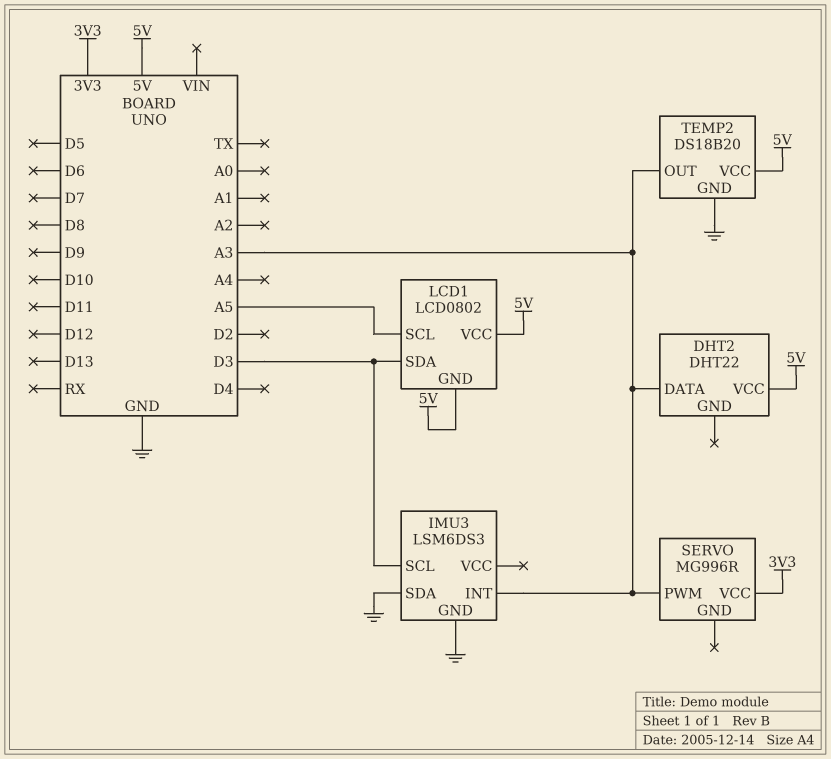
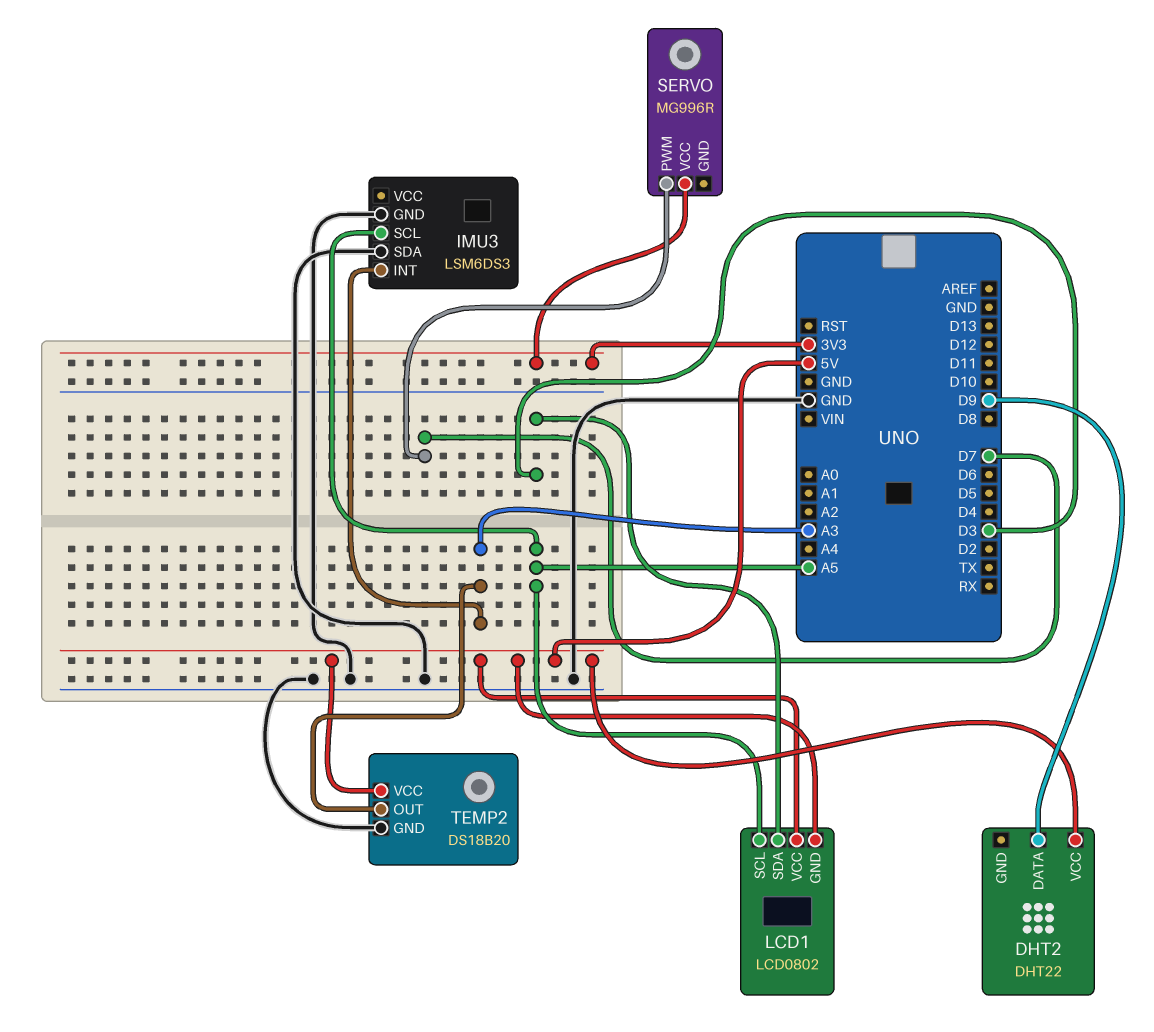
DHT2 pin DATA: A3 -> D9
IMU3 pin SCL: D3 -> A5
SERVO pin PWM: A3 -> D7

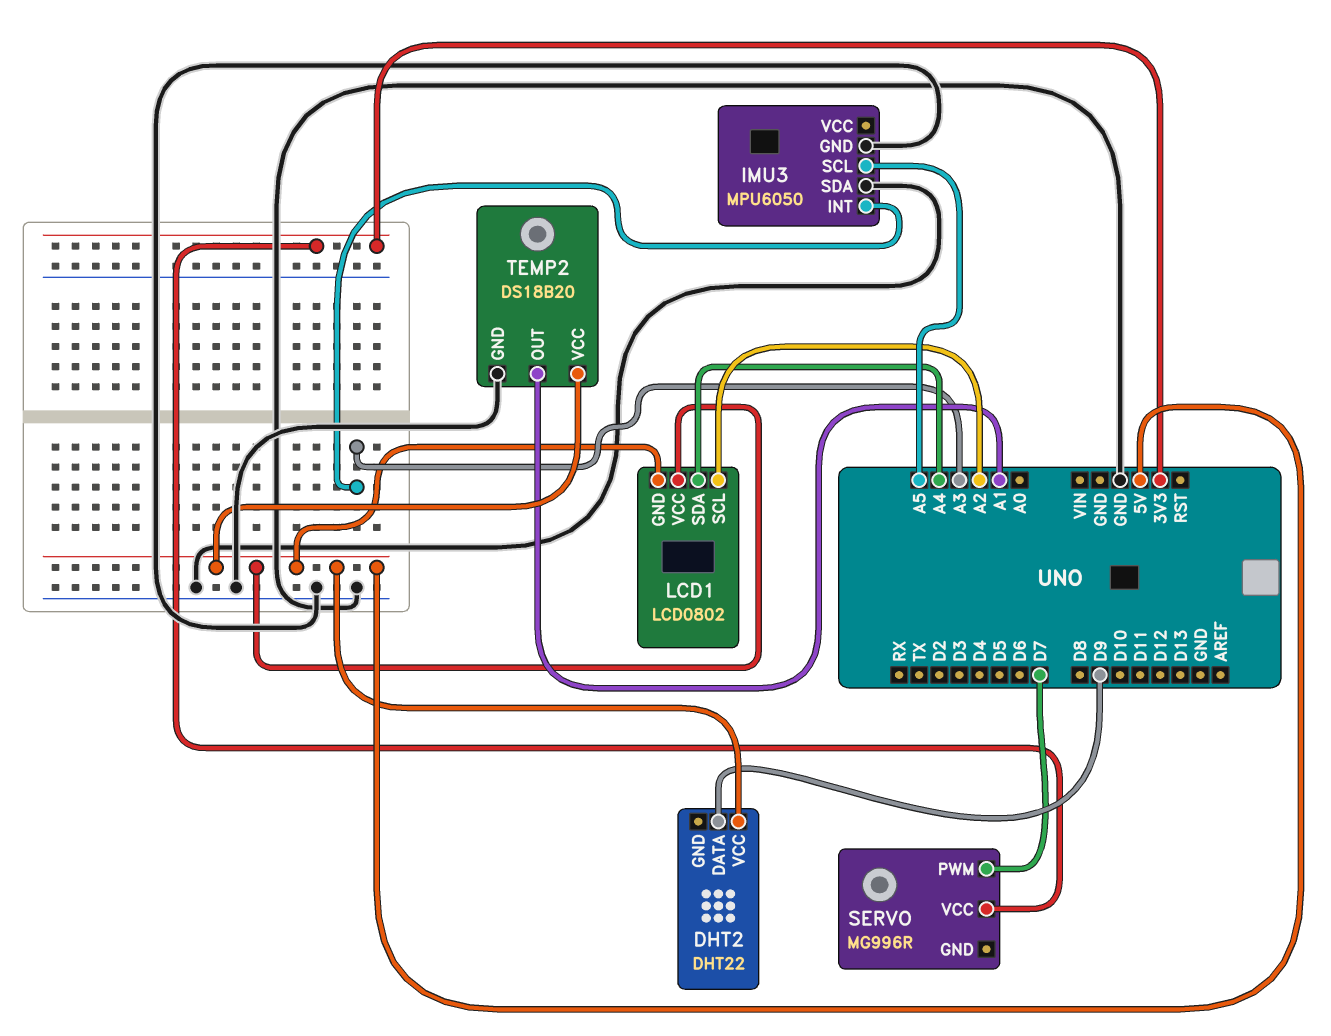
IMU3: LSM6DS3 -> MPU6050
LCD1 pin SCL: A5 -> A2
LCD1 pin SDA: D3 -> A4
TEMP2 pin OUT: A3 -> A1

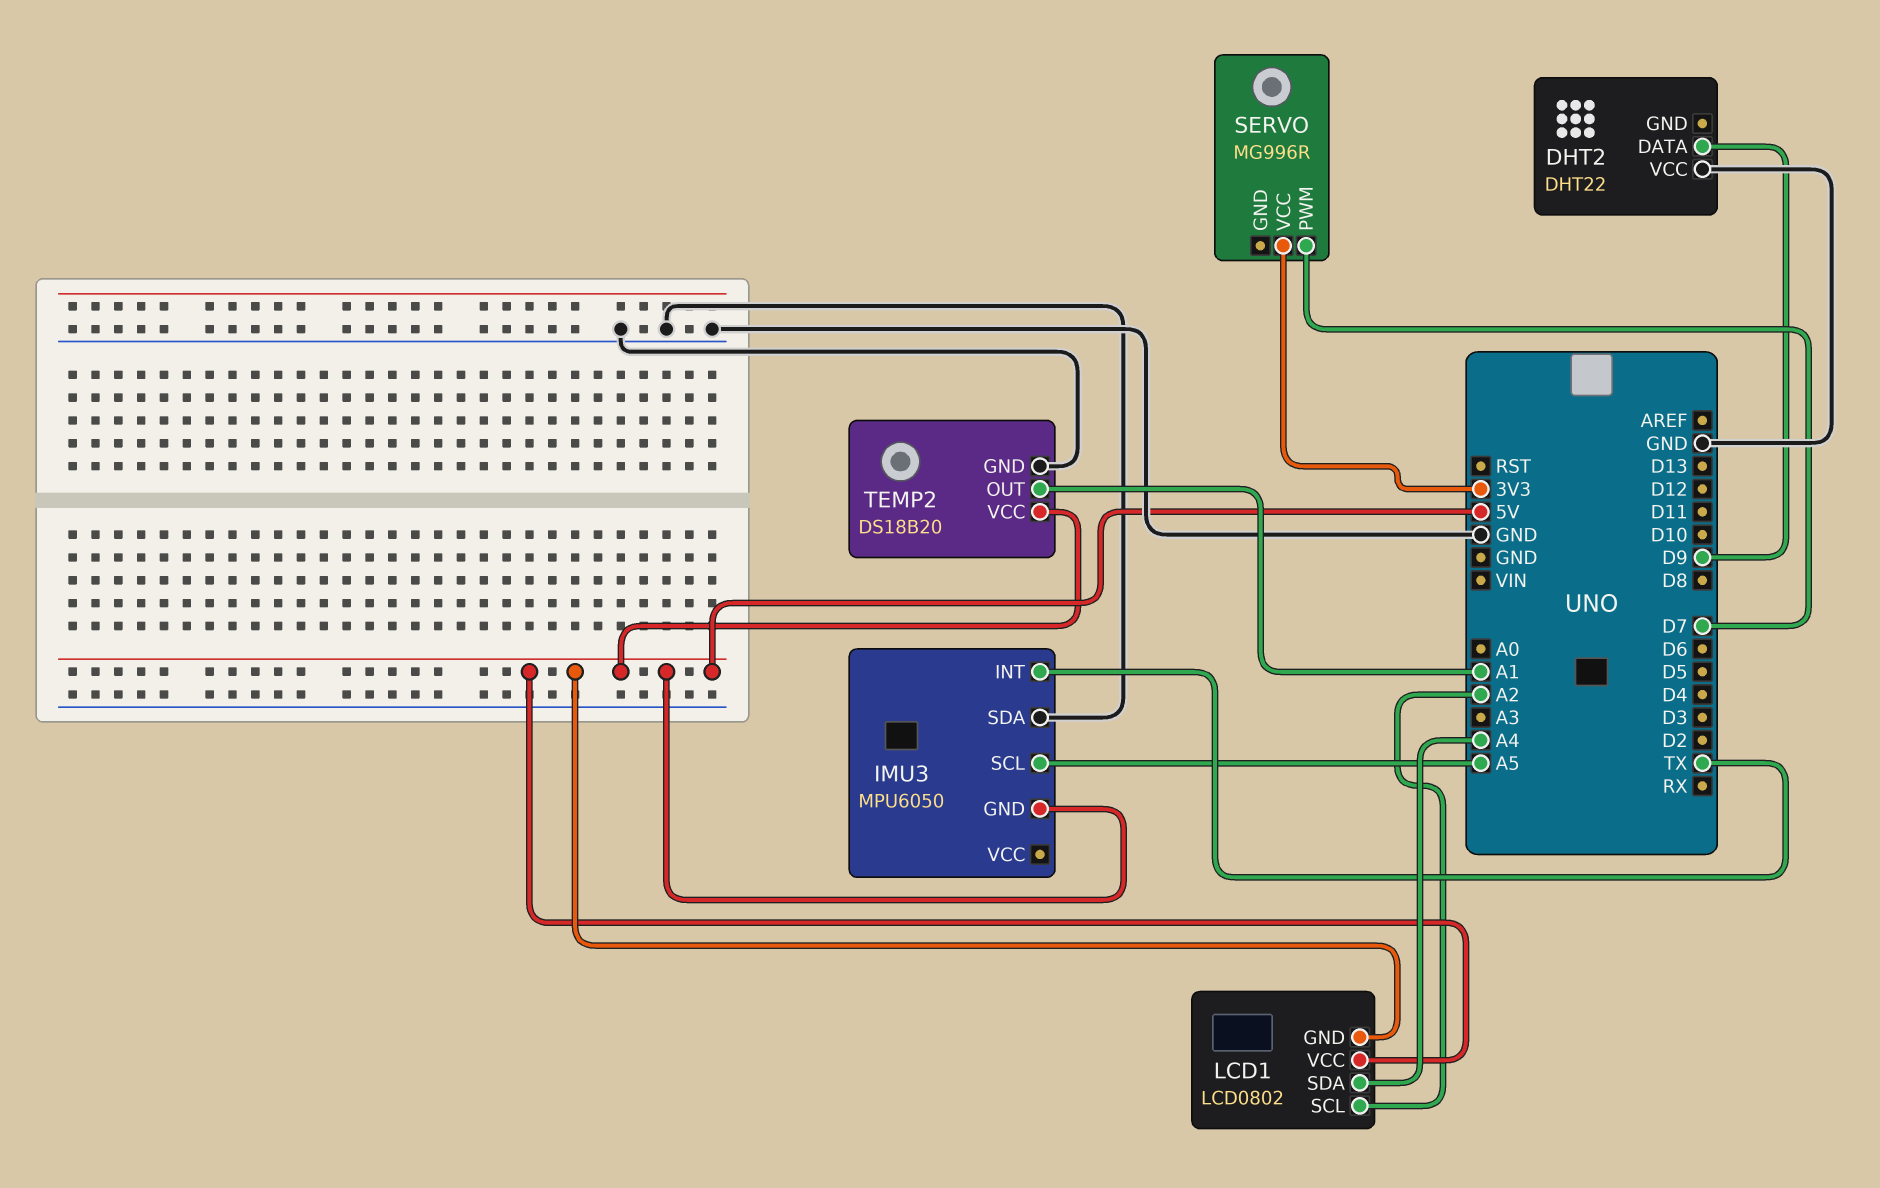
DHT2 pin VCC: 5V -> GND
IMU3 pin GND: GND -> 5V
IMU3 pin INT: A3 -> TX

